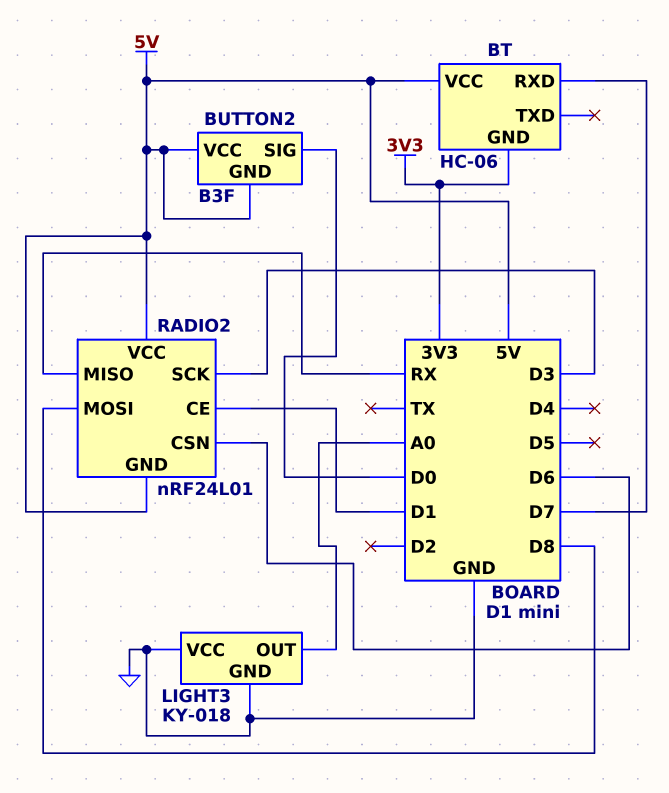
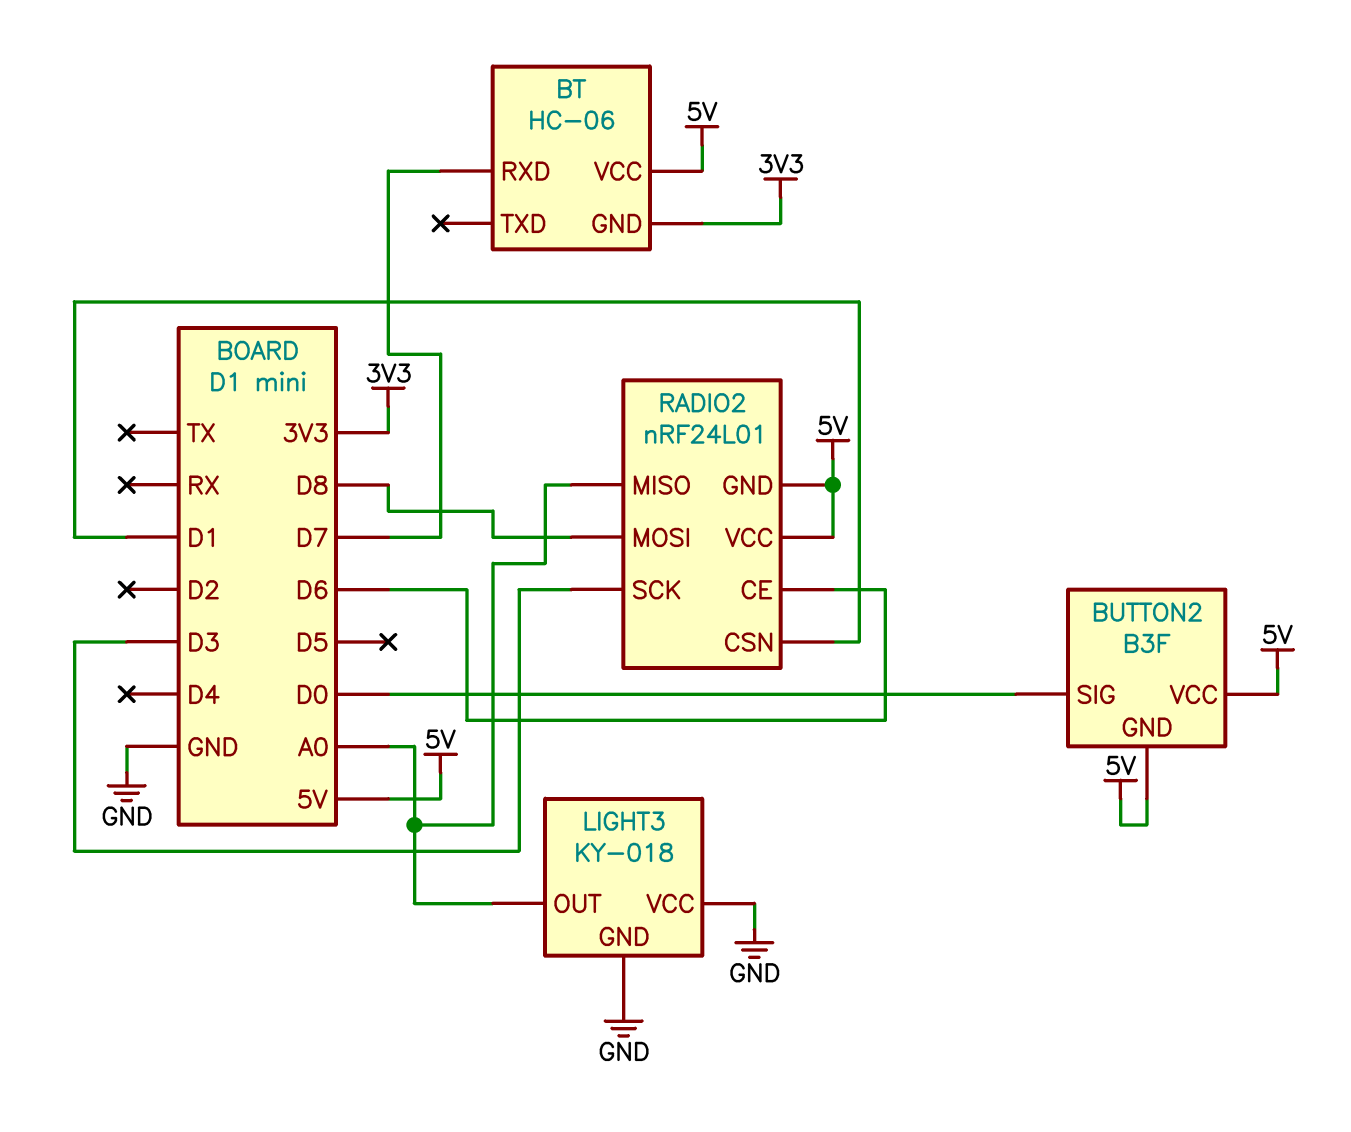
RADIO2 pin CE: D1 -> D6
RADIO2 pin CSN: D6 -> D1
RADIO2 pin MISO: RX -> A0

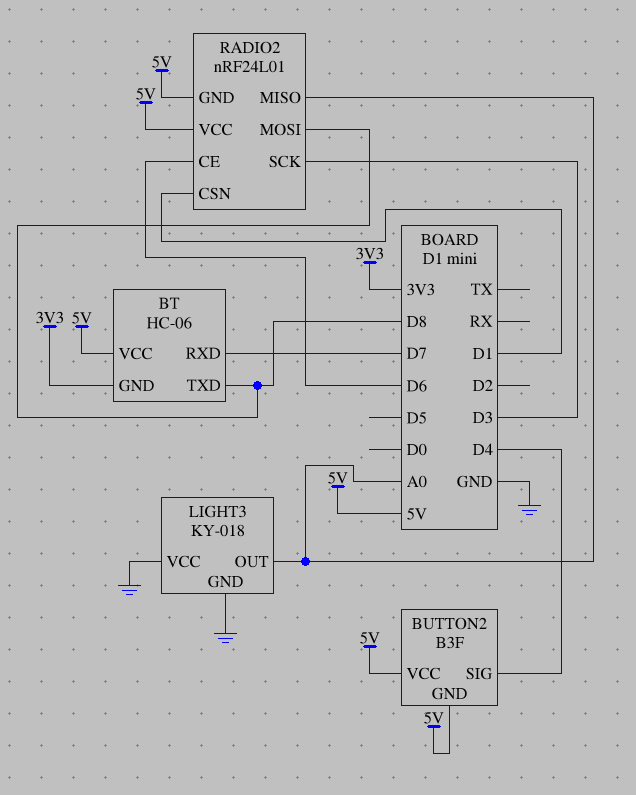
BT pin TXD: none -> D8
BUTTON2 pin SIG: D0 -> D4

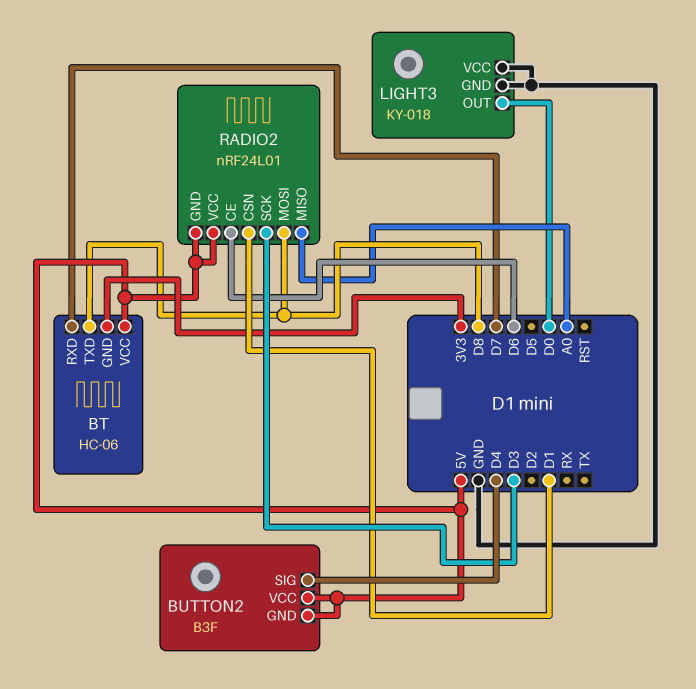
LIGHT3 pin OUT: A0 -> D0

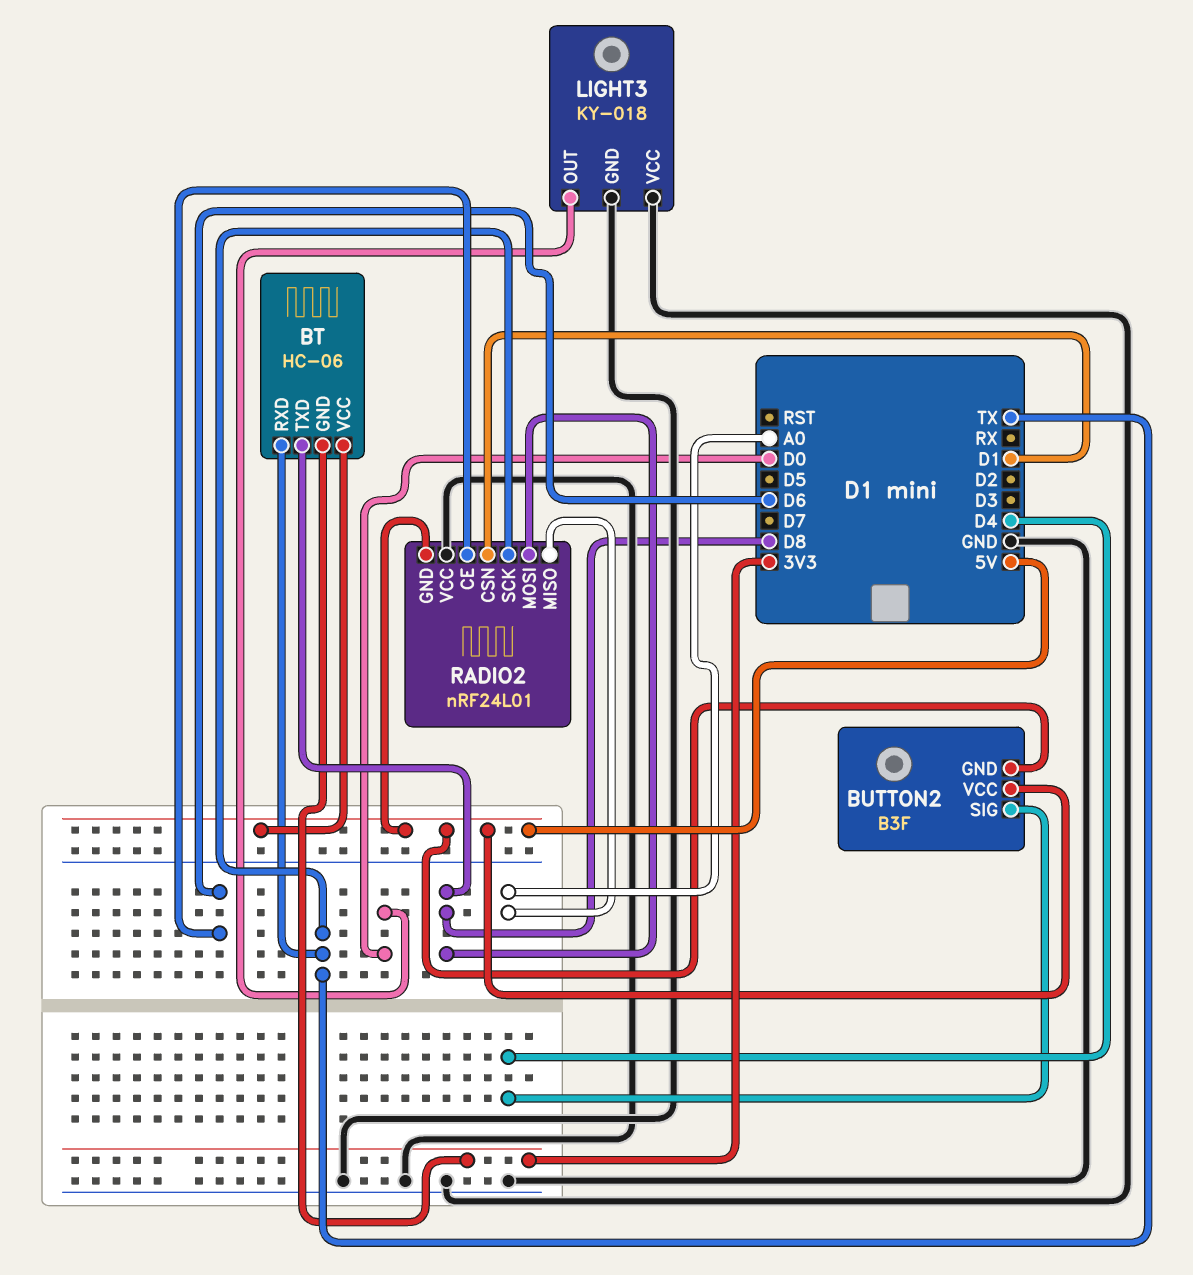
BT pin RXD: D7 -> TX
RADIO2 pin SCK: D3 -> TX
RADIO2 pin VCC: 5V -> GND

